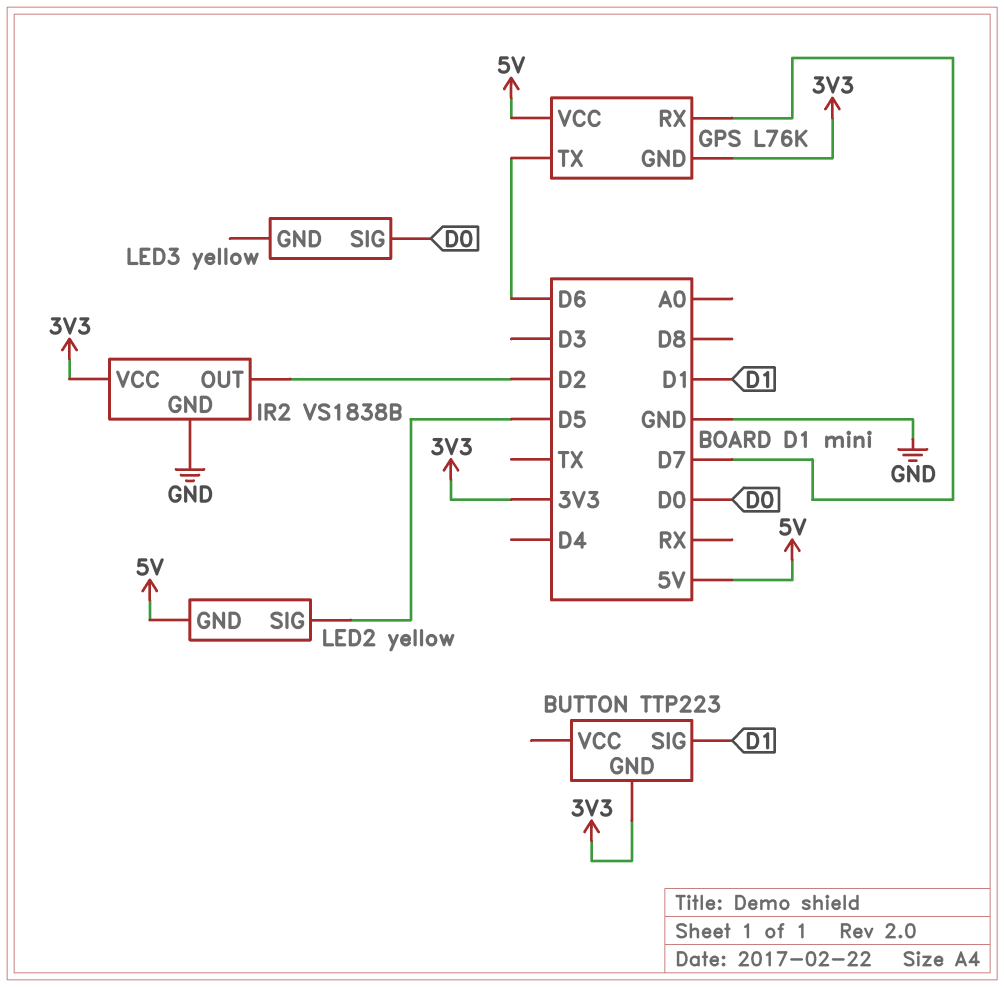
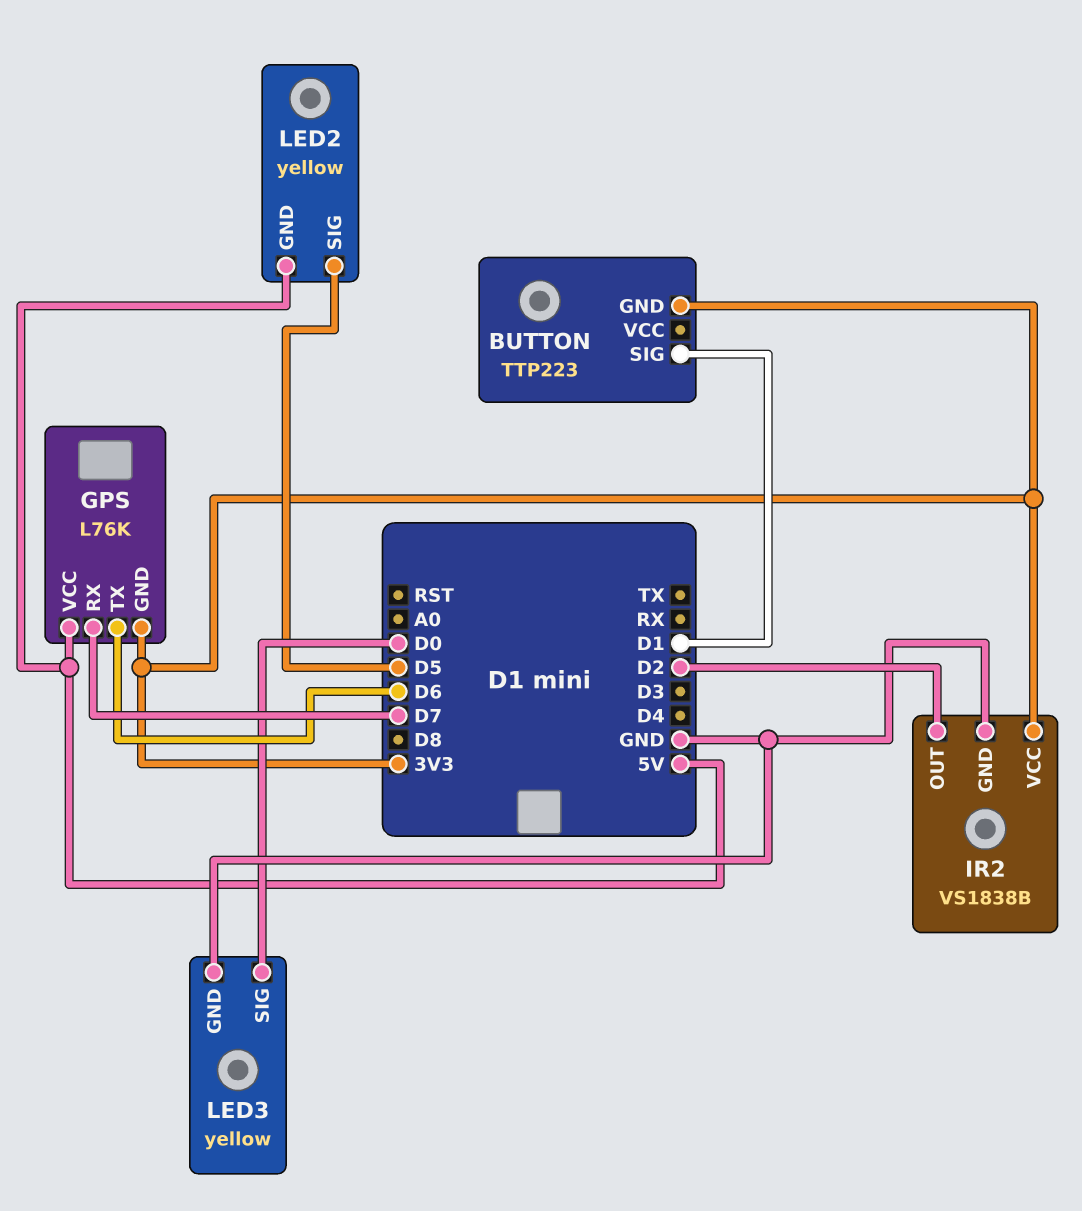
LED3 pin GND: none -> GND

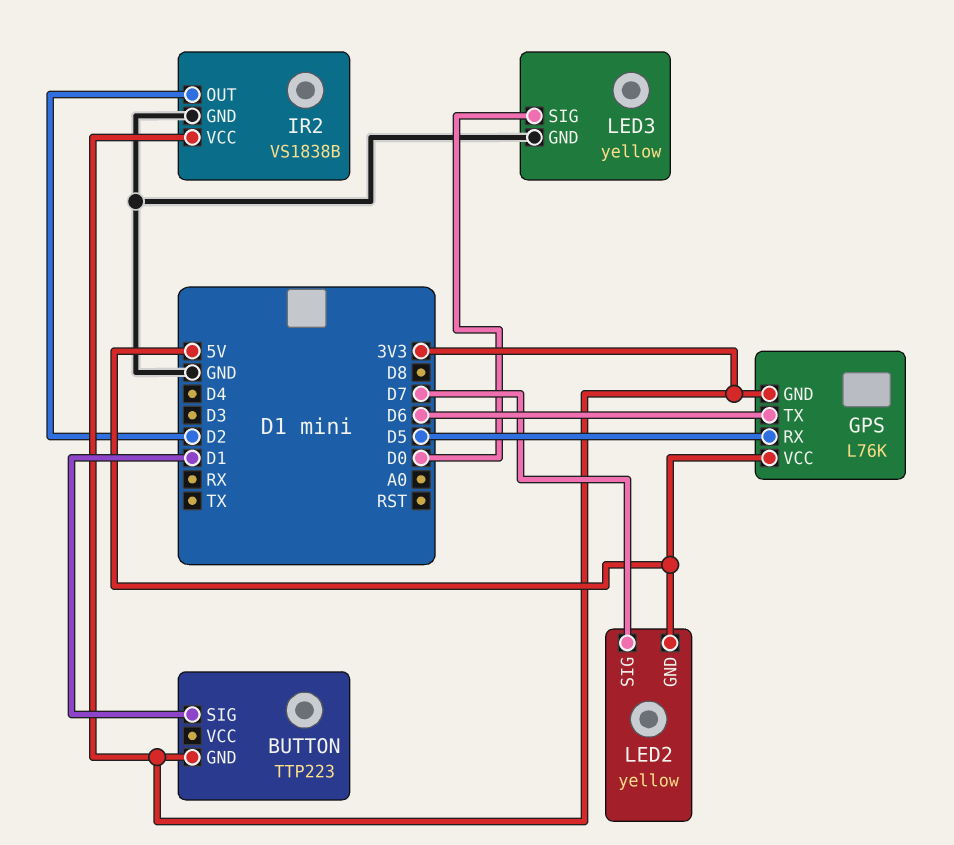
GPS pin RX: D7 -> D5
LED2 pin SIG: D5 -> D7

